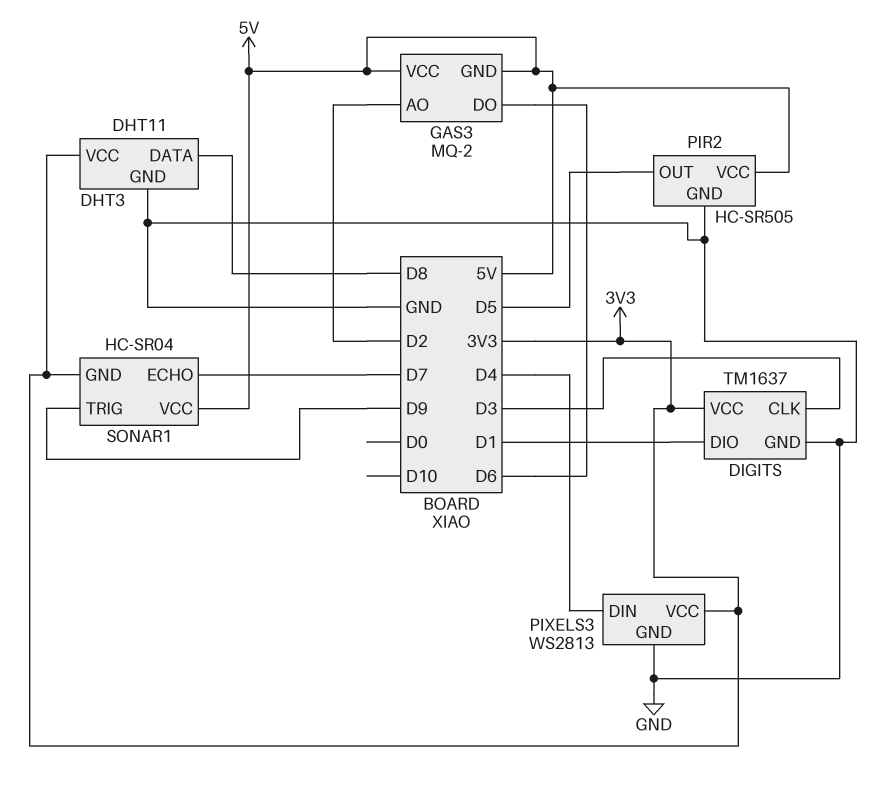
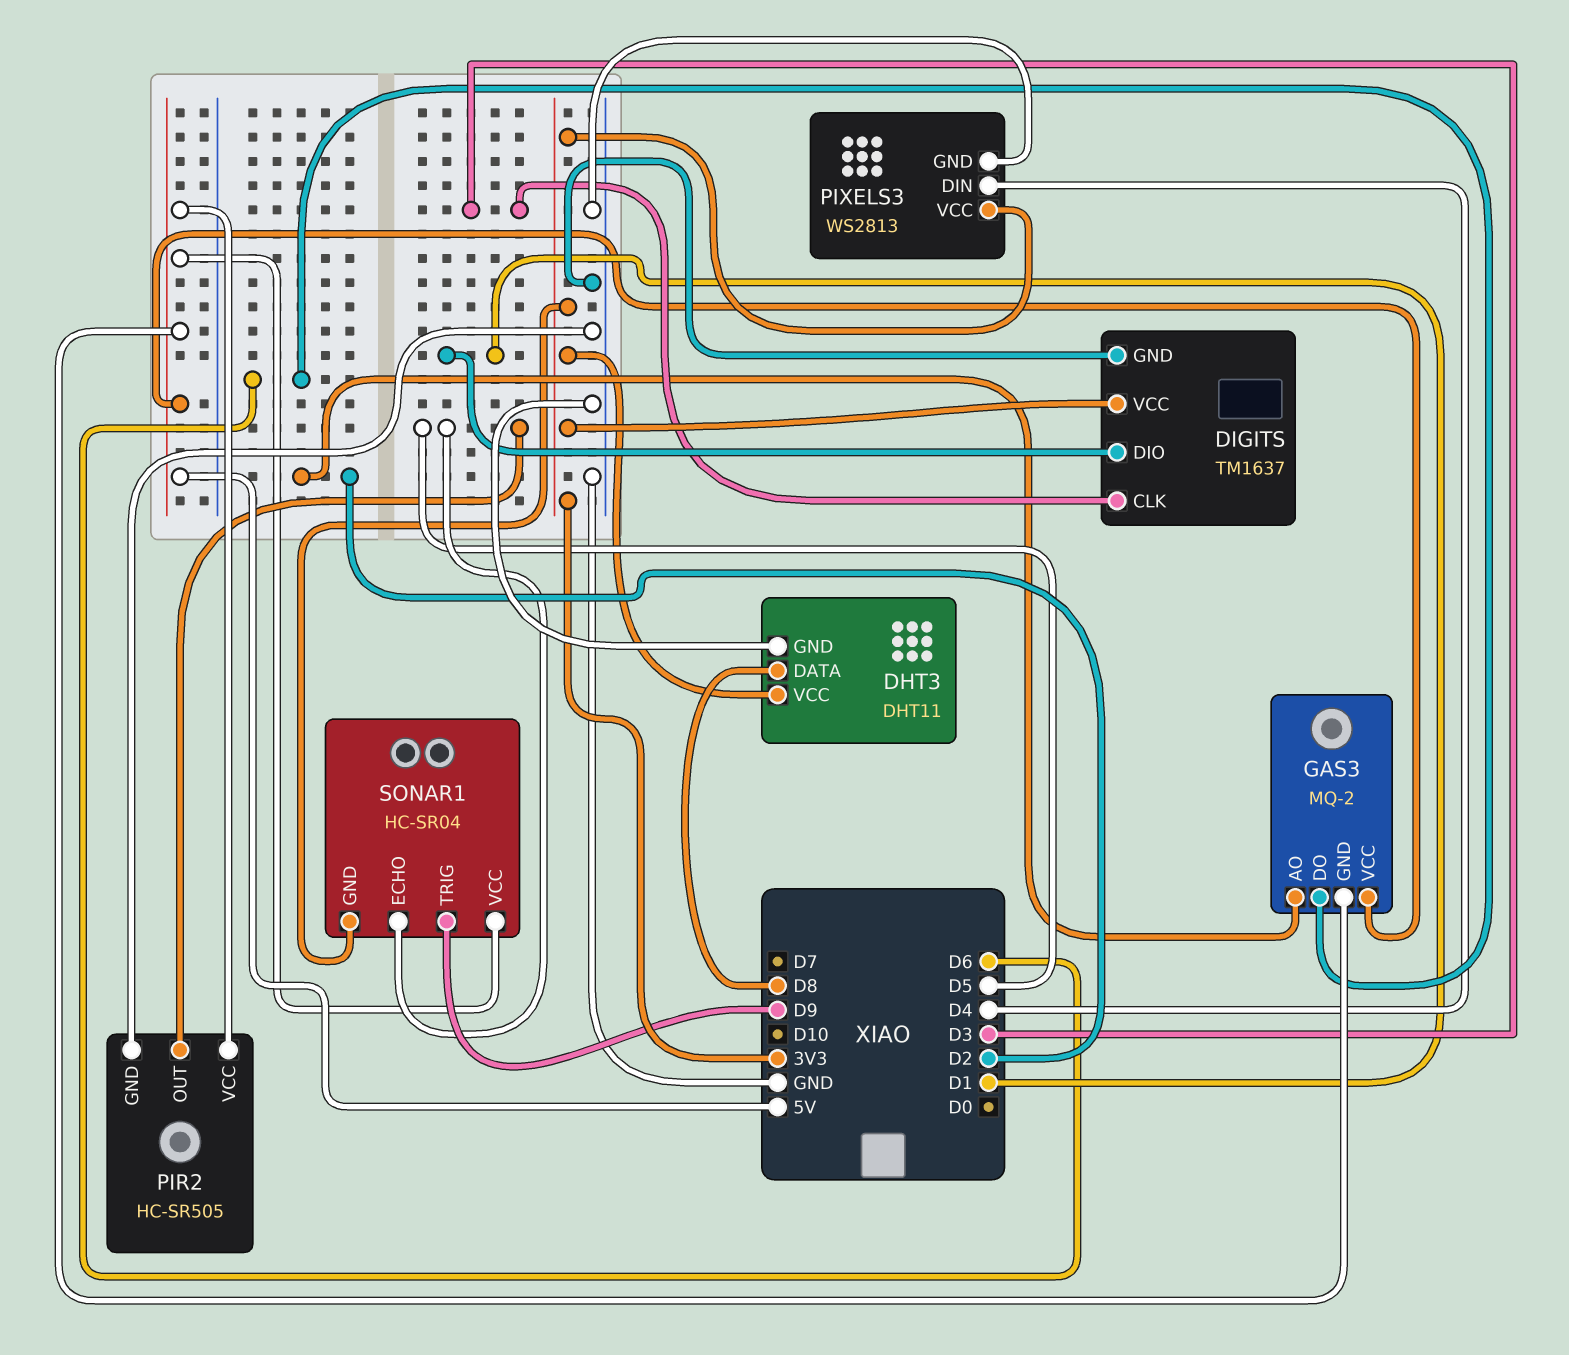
SONAR1 pin ECHO: D7 -> D5

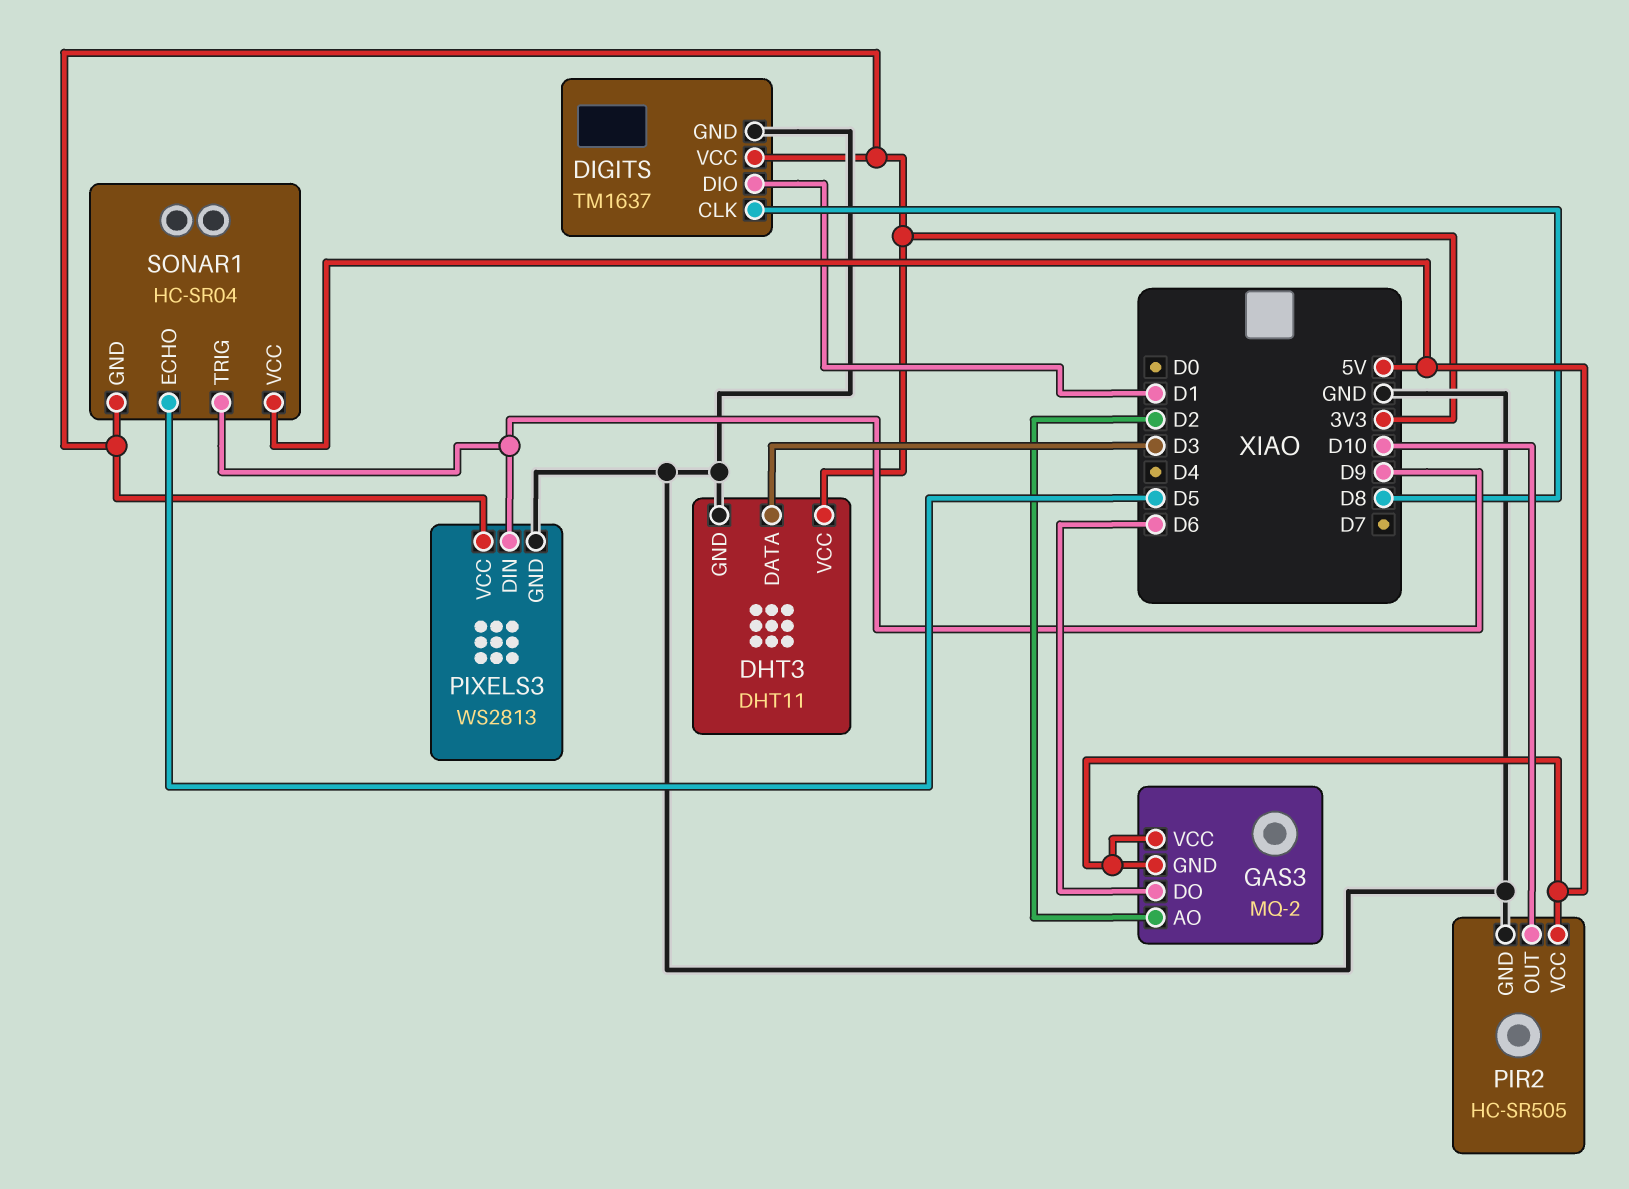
DHT3 pin DATA: D8 -> D3
DIGITS pin CLK: D3 -> D8
PIR2 pin OUT: D5 -> D10
PIXELS3 pin DIN: D4 -> D9

